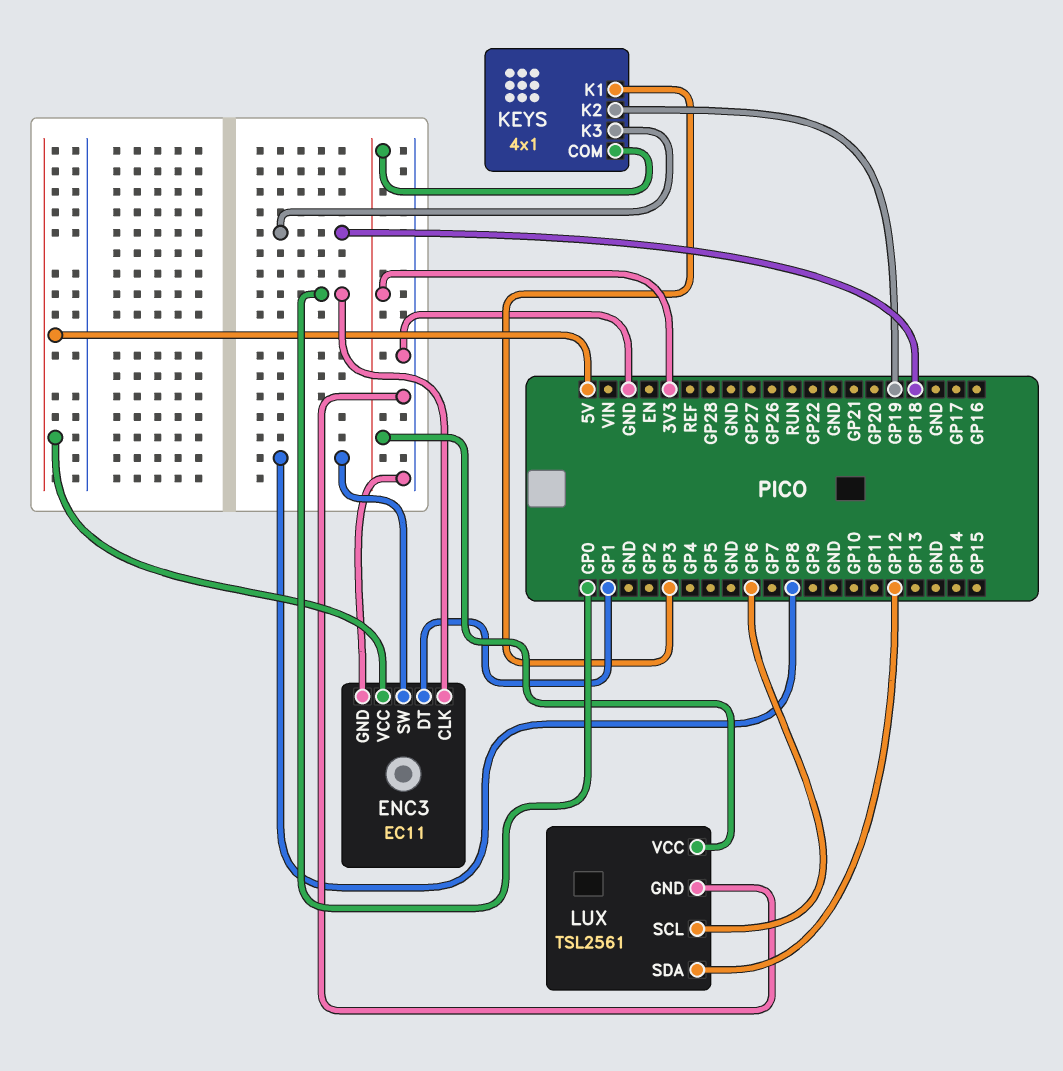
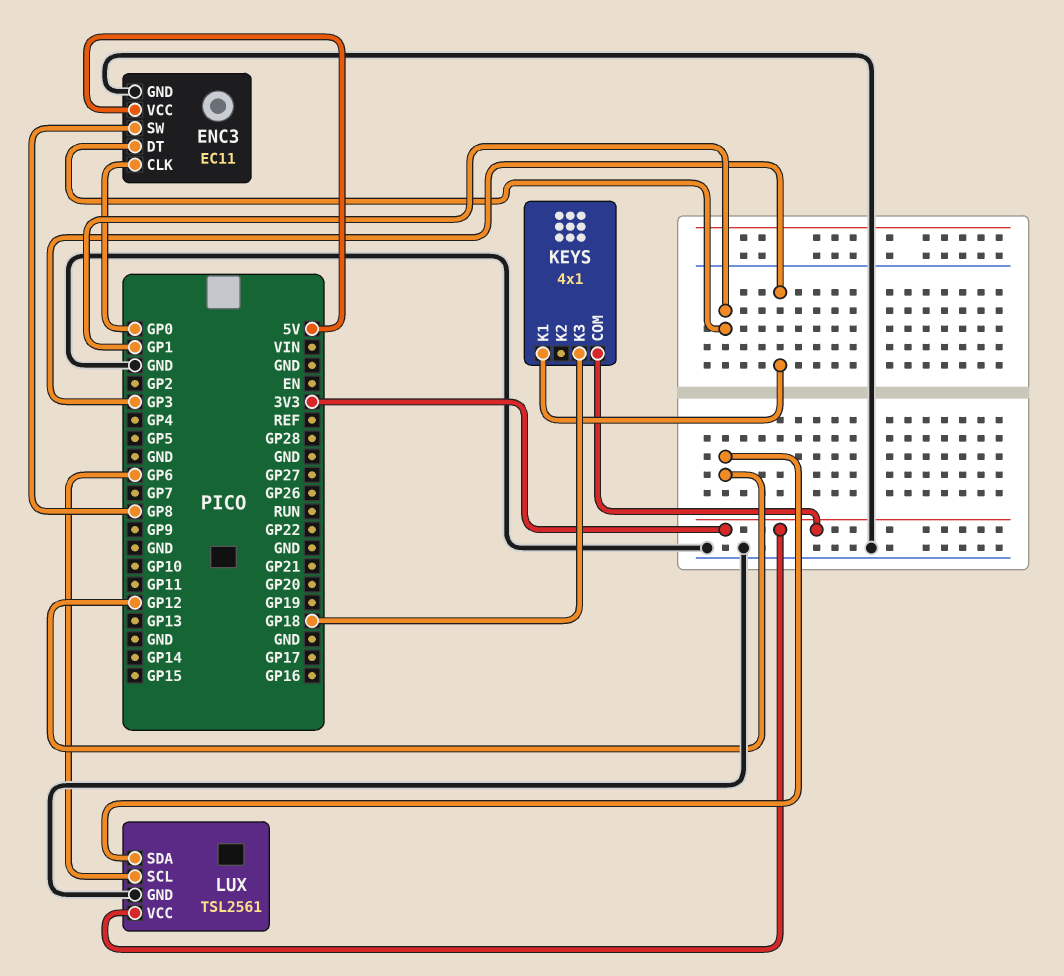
KEYS pin K2: GP19 -> none

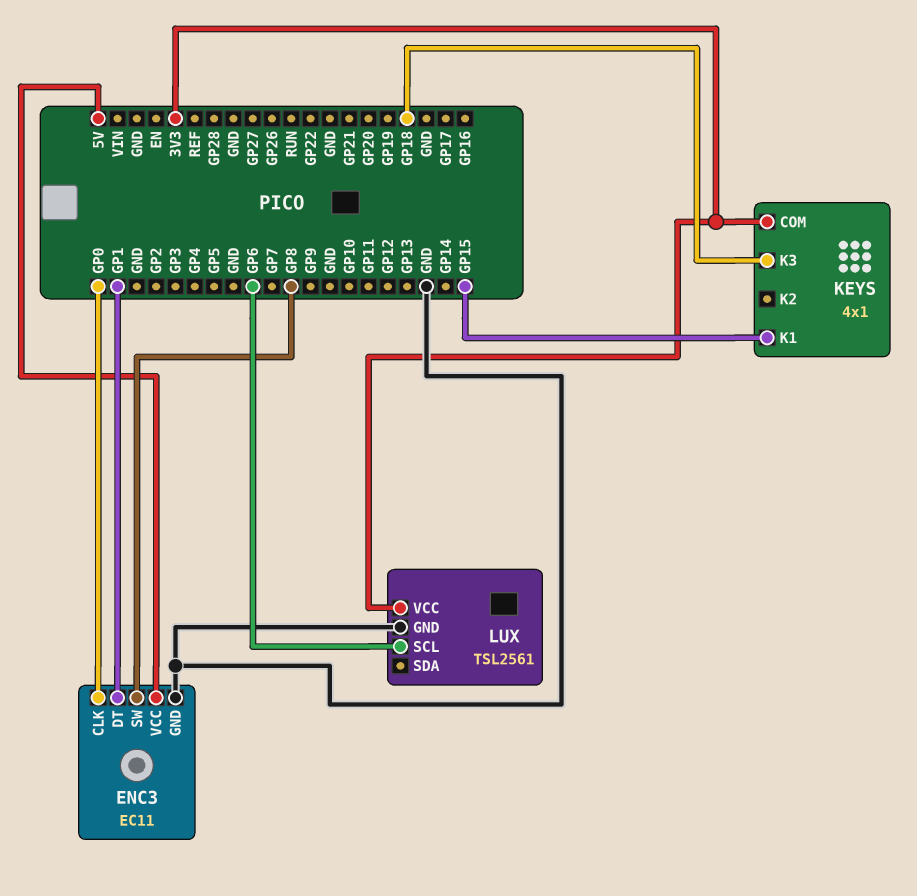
KEYS pin K1: GP3 -> GP15
LUX pin SDA: GP12 -> none

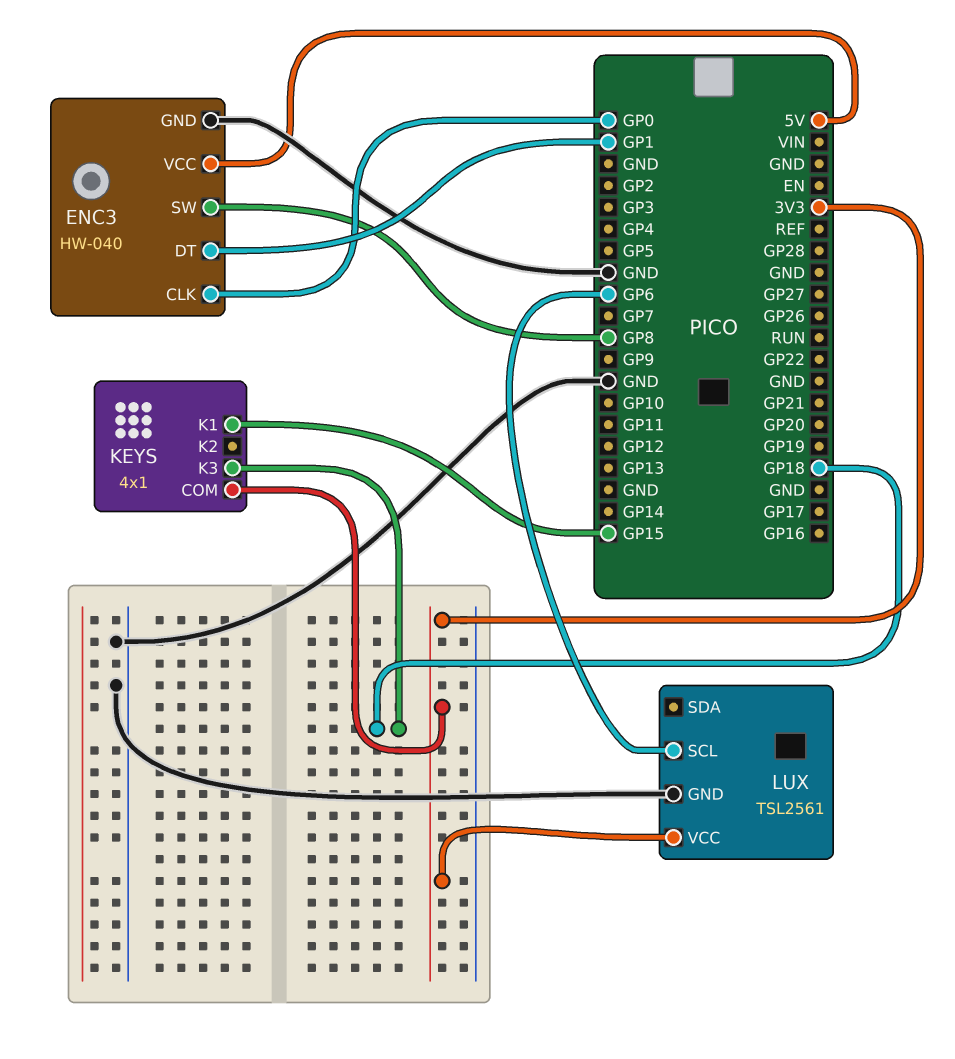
ENC3: EC11 -> HW-040

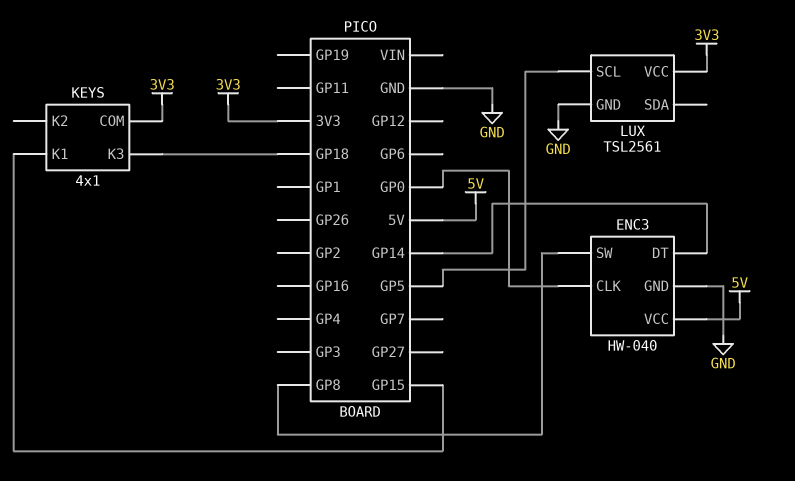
ENC3 pin DT: GP1 -> GP14
LUX pin SCL: GP6 -> GP5

